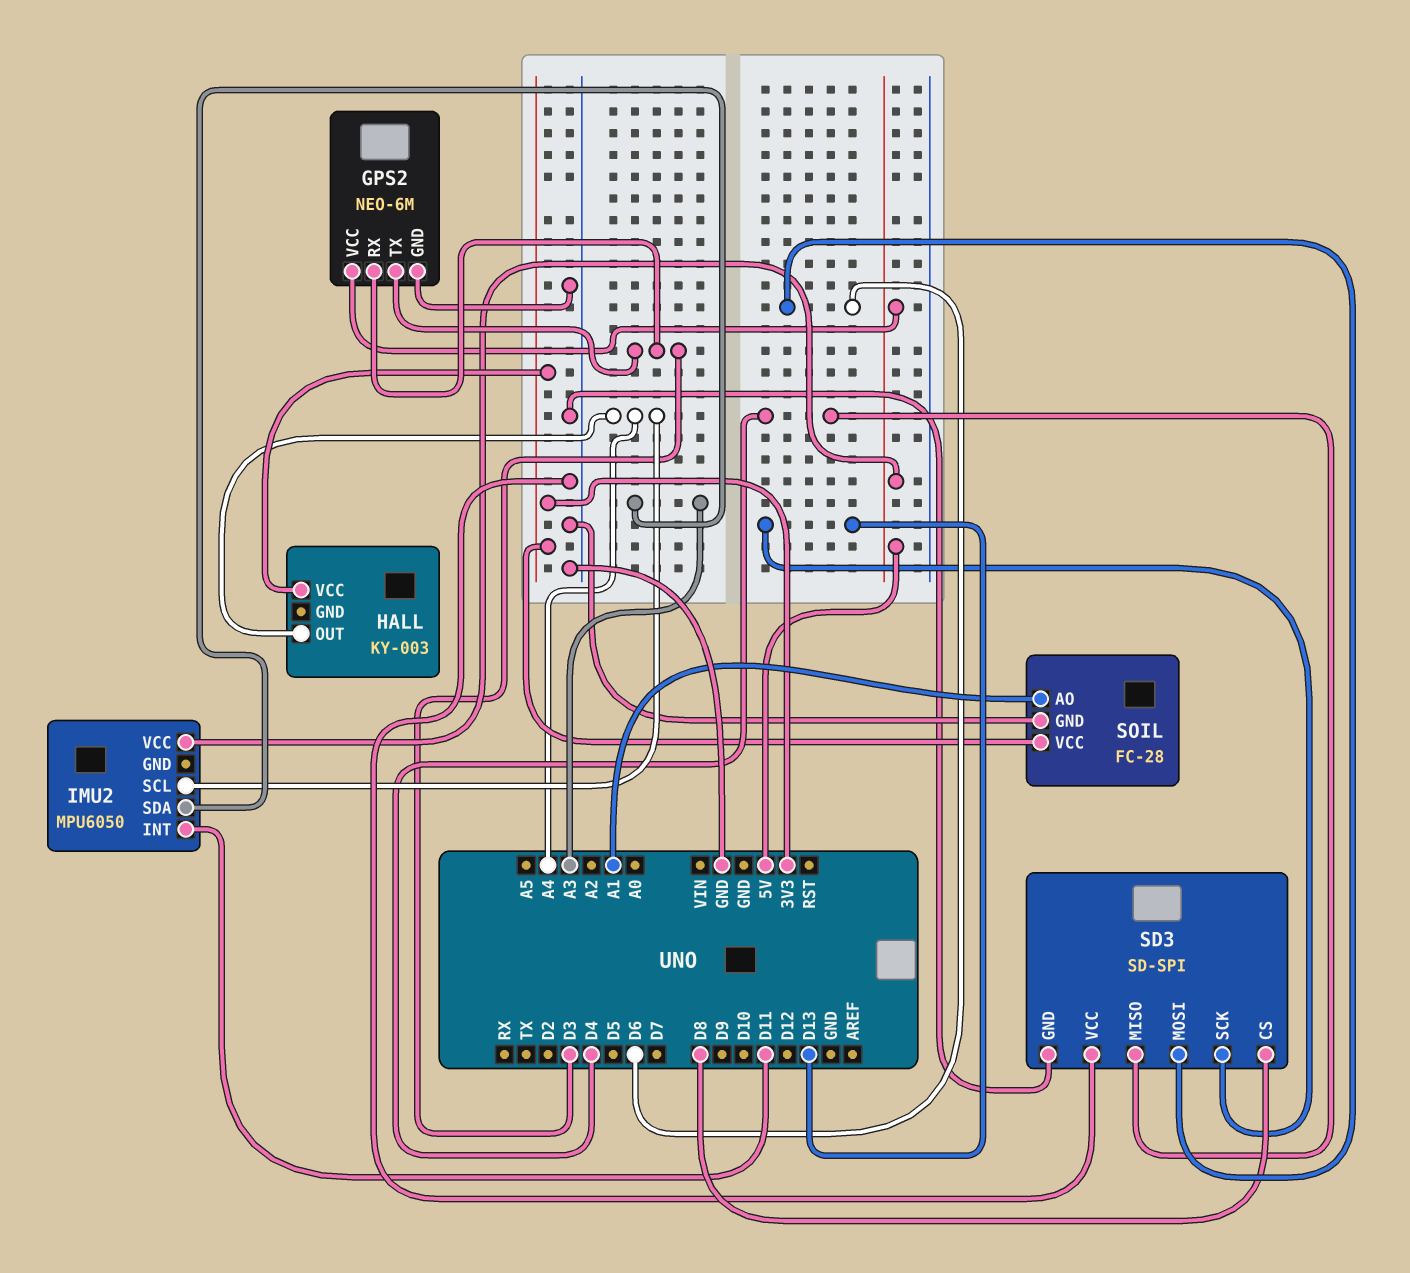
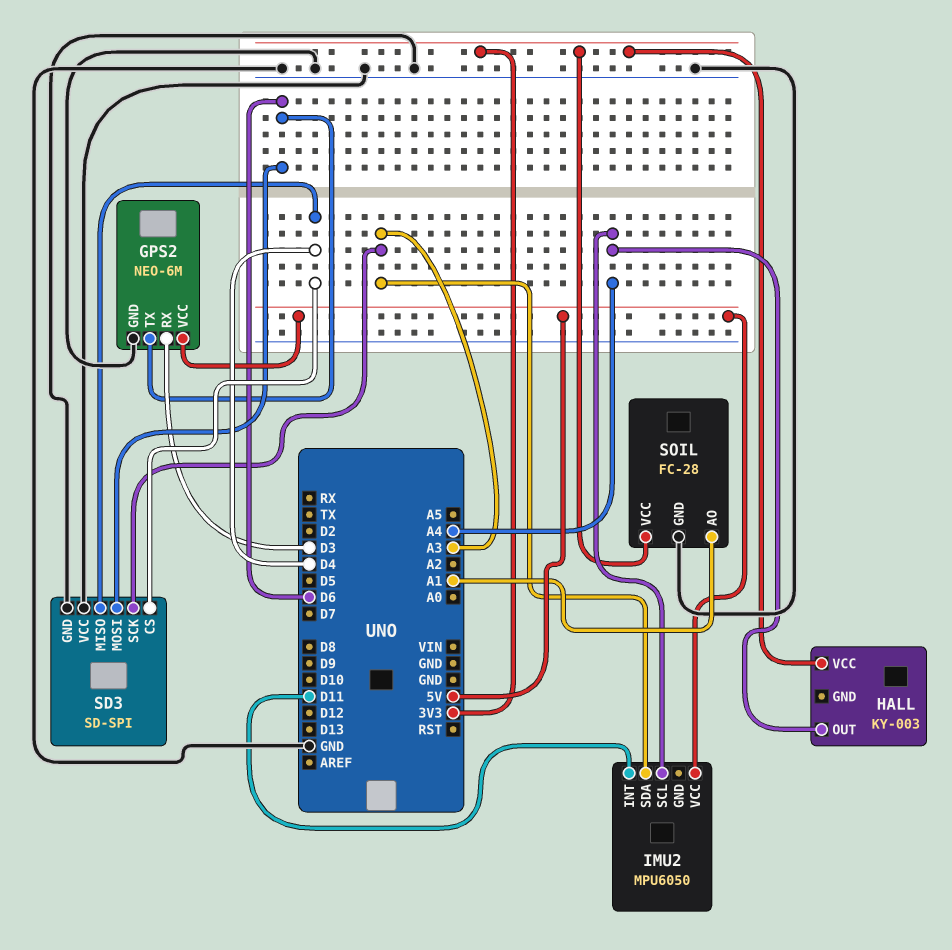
GPS2 pin TX: D3 -> D6
SD3 pin CS: D8 -> D4
SD3 pin SCK: D13 -> A3

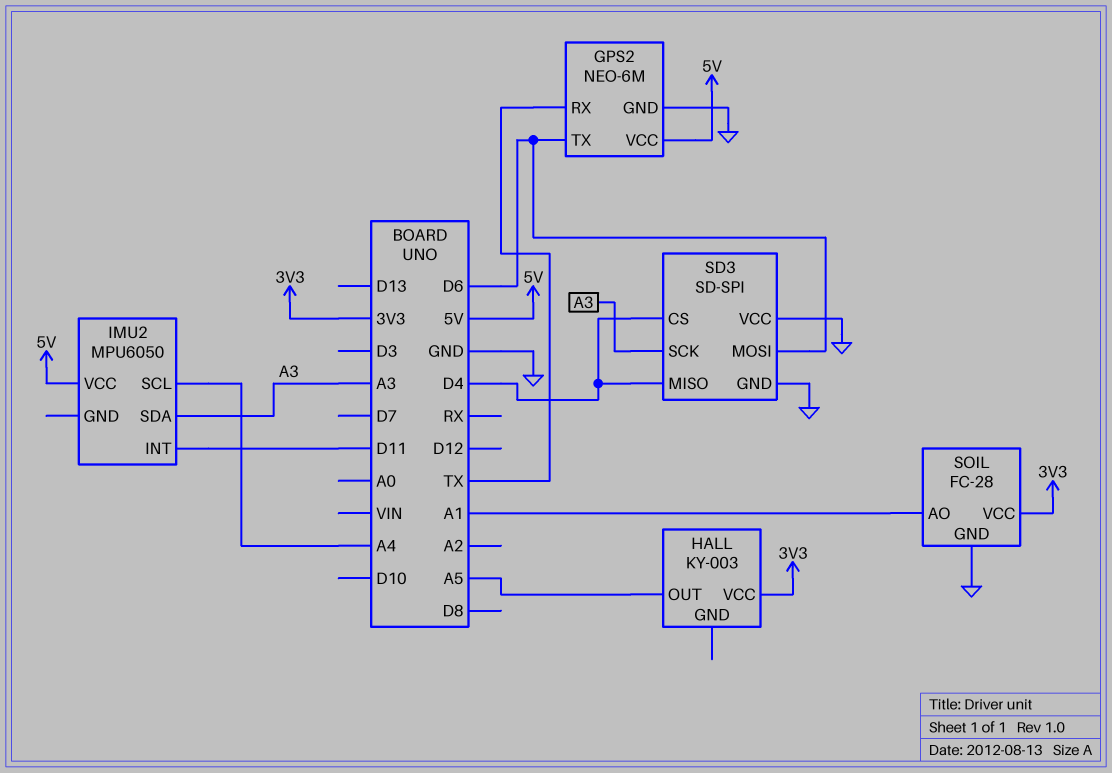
GPS2 pin RX: D3 -> TX
HALL pin OUT: A4 -> A5

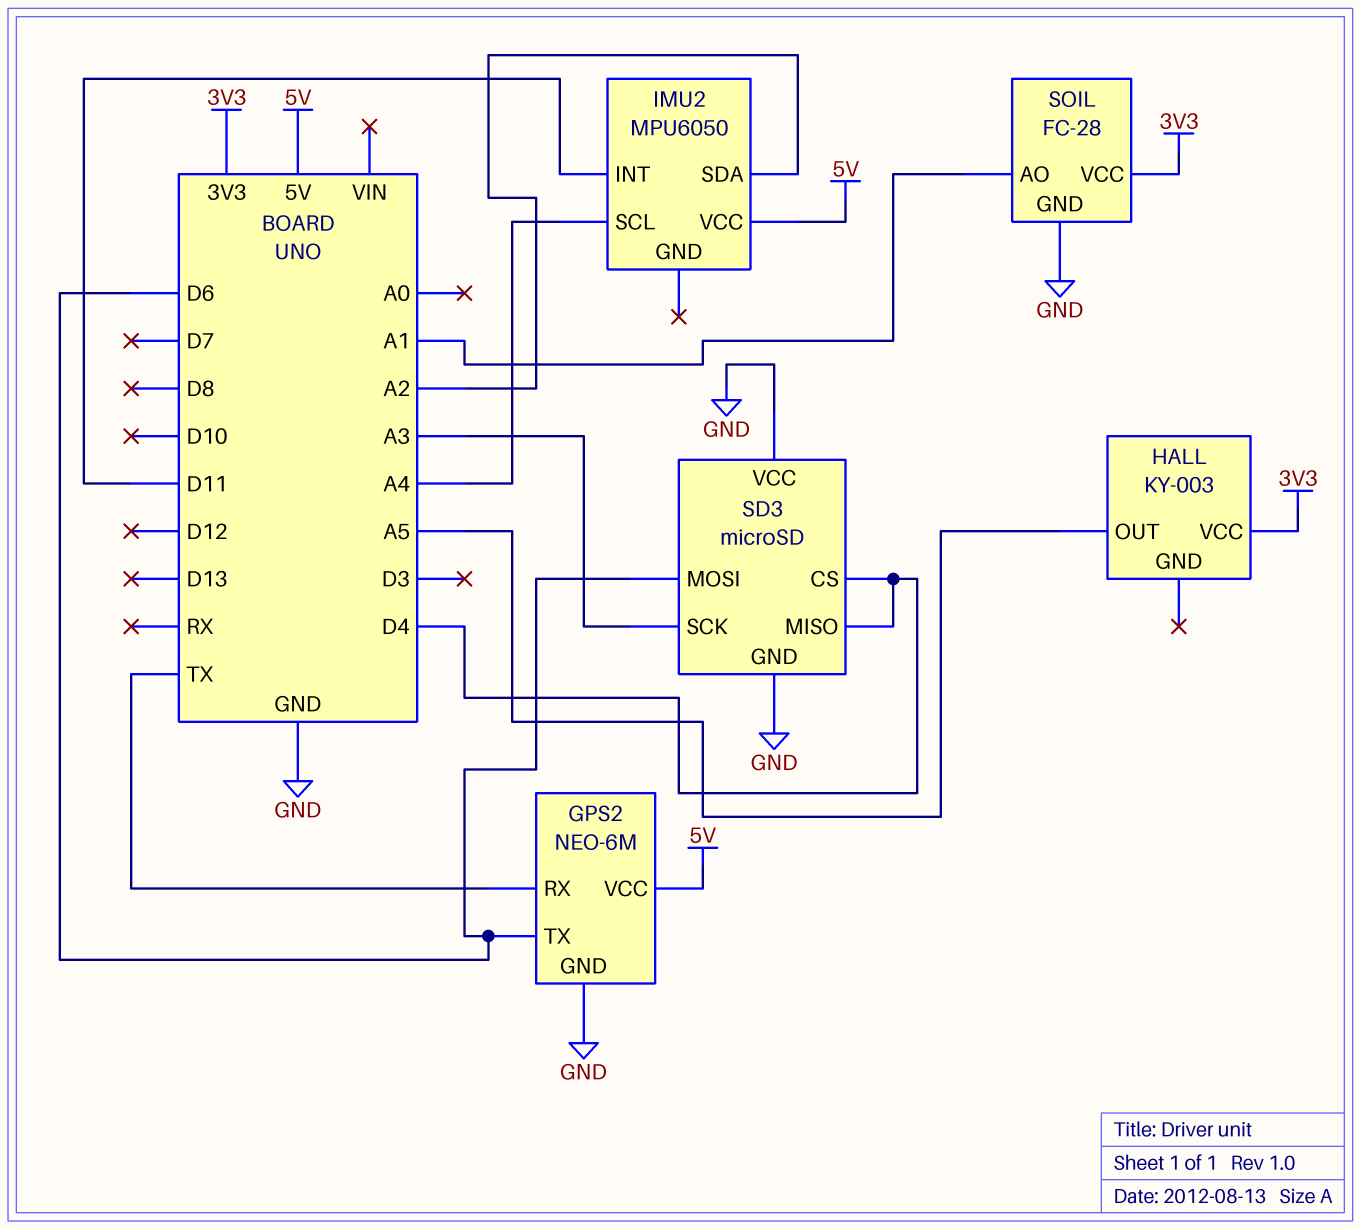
IMU2 pin SDA: A3 -> A2
SD3: SD-SPI -> microSD

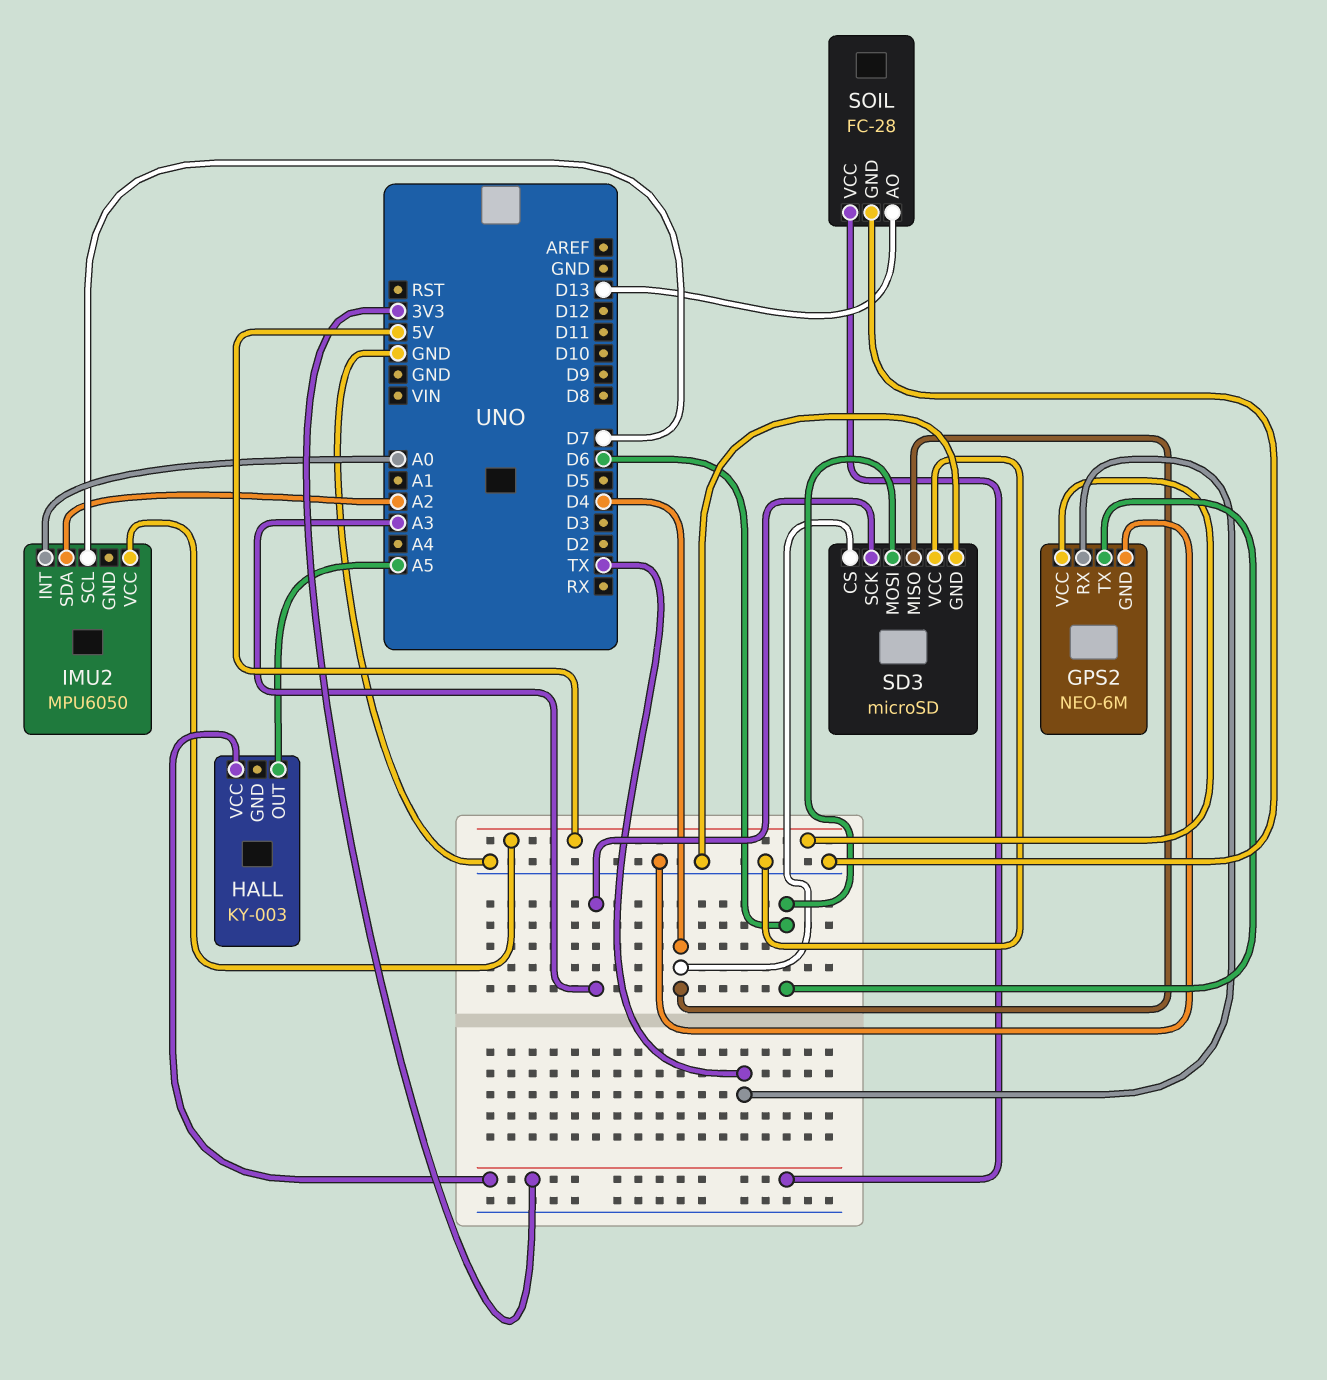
IMU2 pin INT: D11 -> A0
IMU2 pin SCL: A4 -> D7
SOIL pin AO: A1 -> D13

